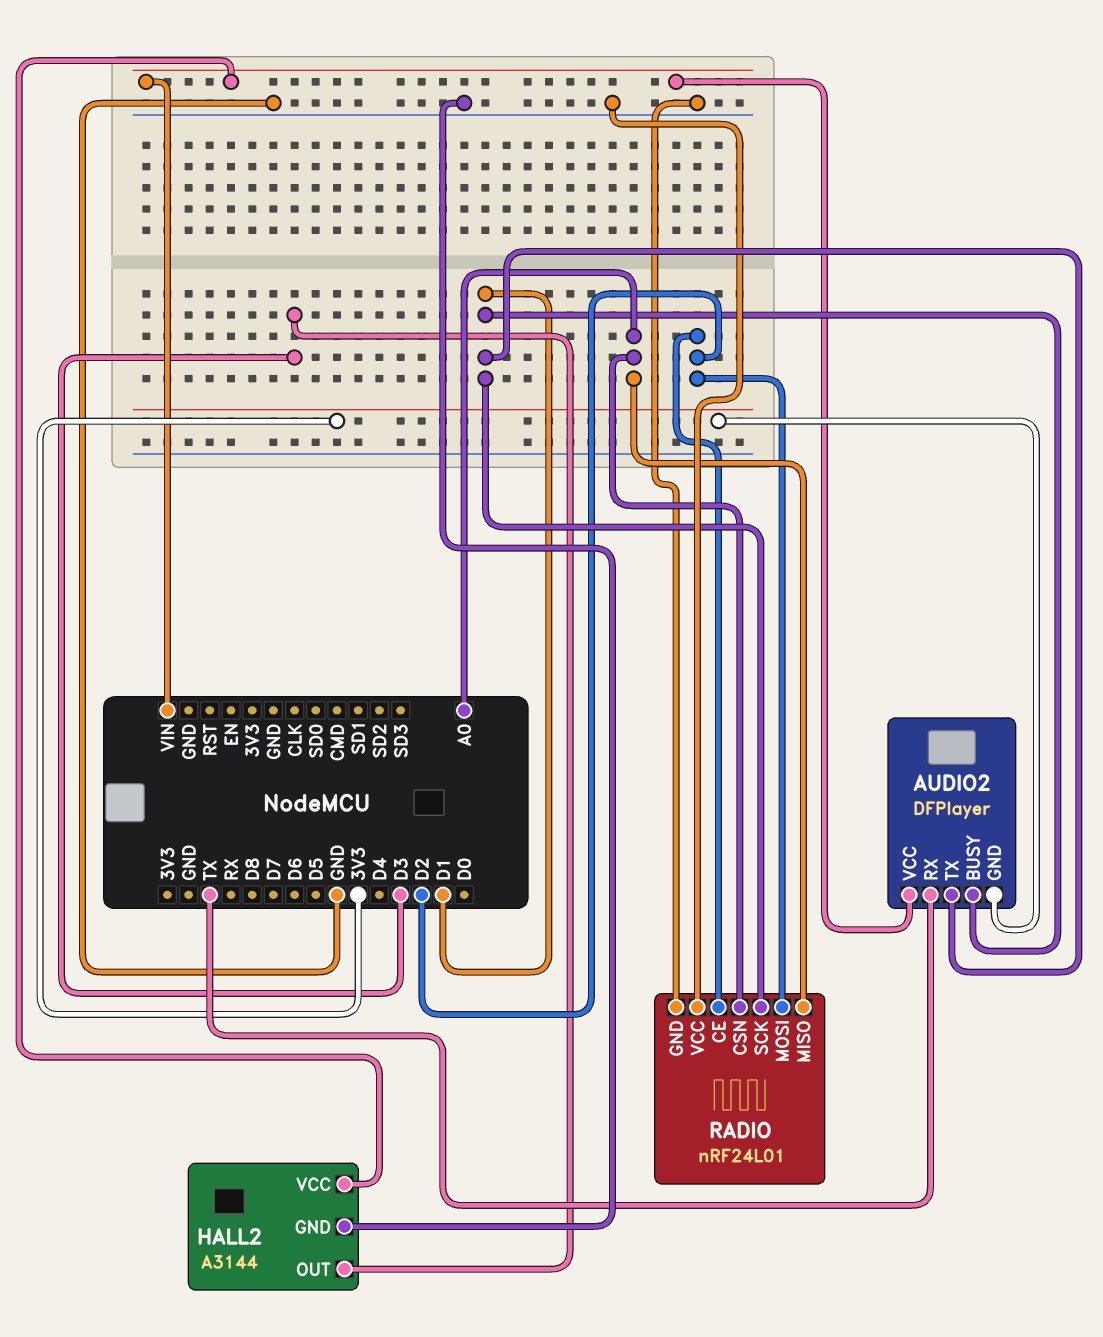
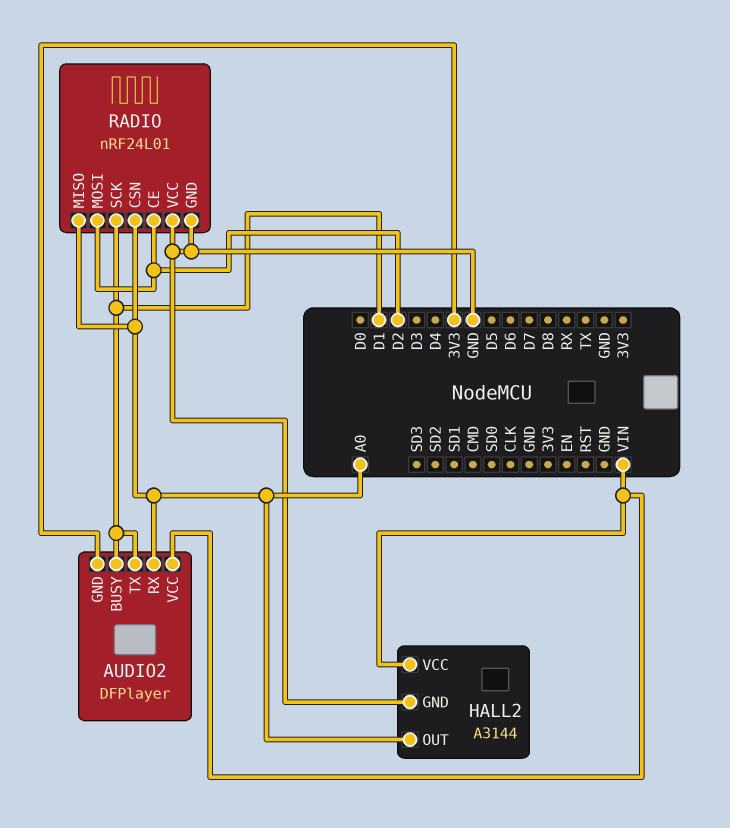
AUDIO2 pin RX: TX -> A0
HALL2 pin OUT: D3 -> A0

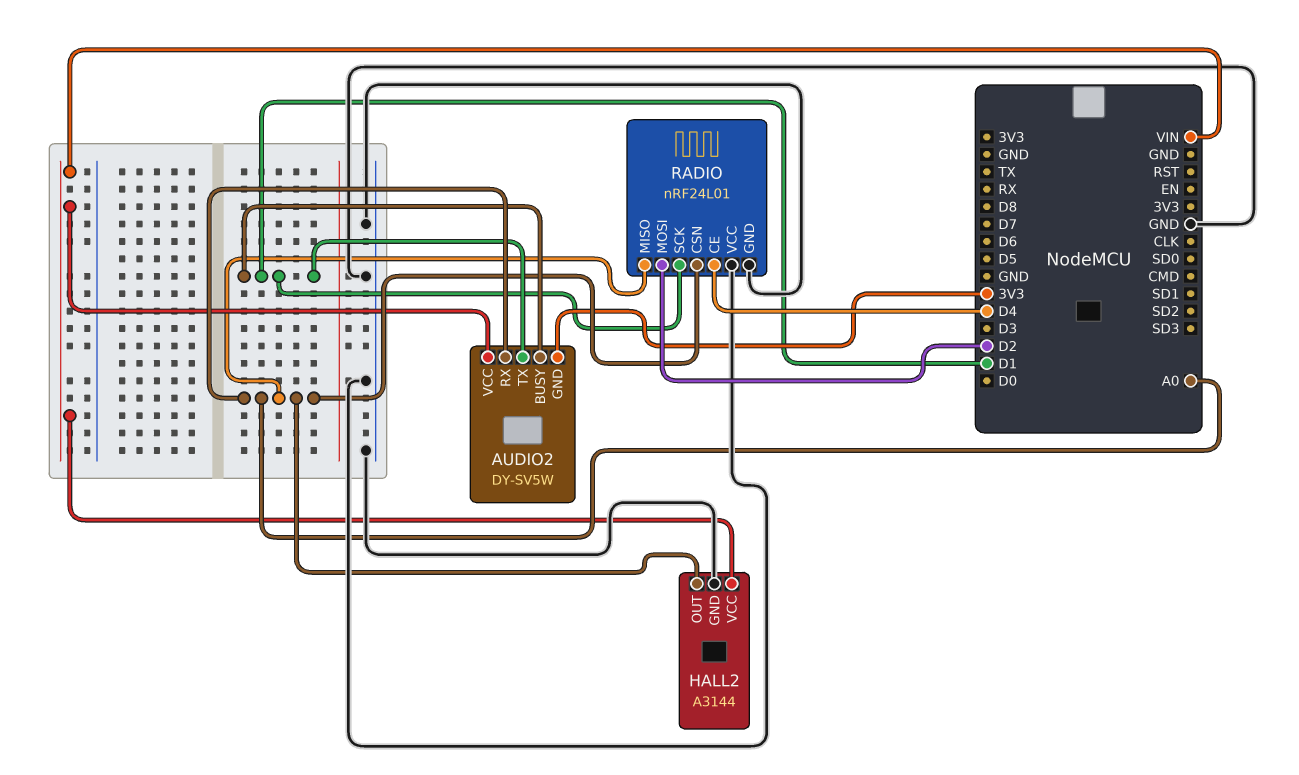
AUDIO2: DFPlayer -> DY-SV5W
RADIO pin CE: D2 -> D4

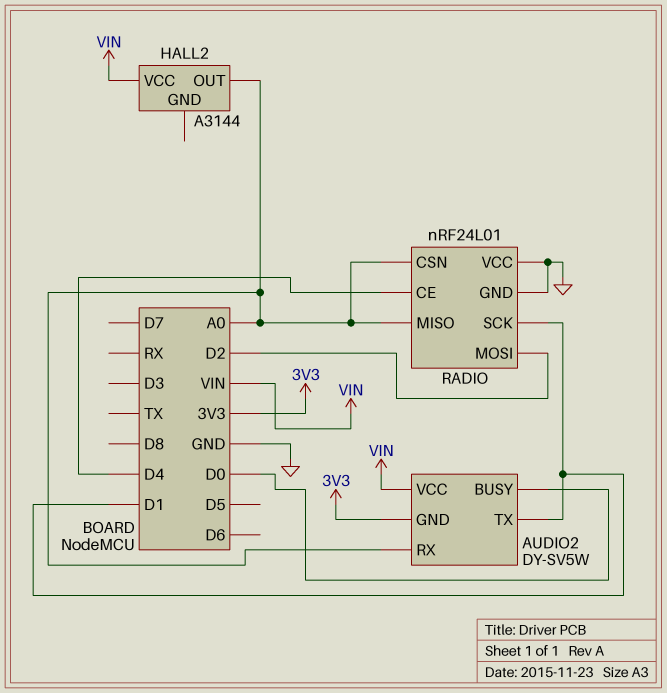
AUDIO2 pin BUSY: D1 -> D0
HALL2 pin GND: GND -> none

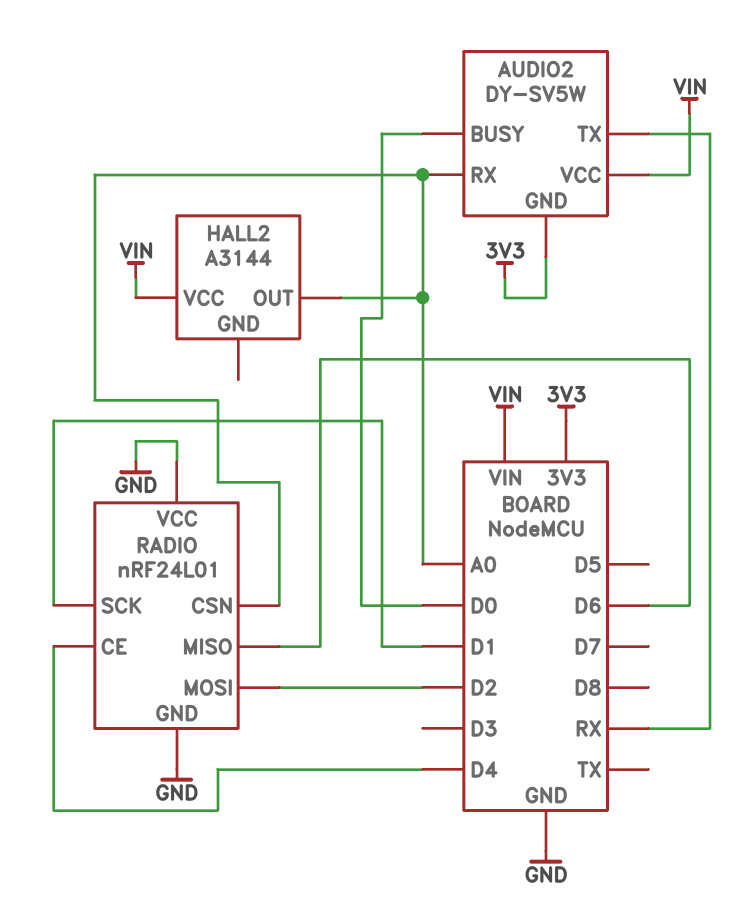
AUDIO2 pin TX: D1 -> RX
RADIO pin MISO: A0 -> D6

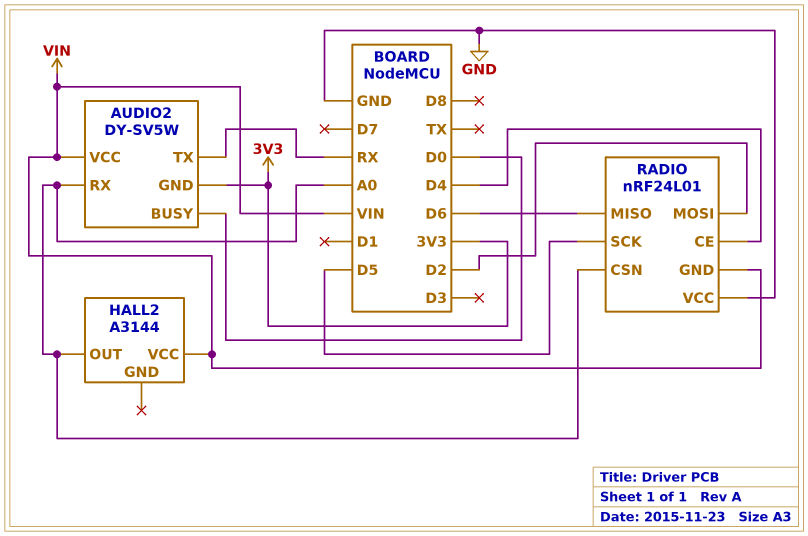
RADIO pin GND: GND -> VIN
RADIO pin SCK: D1 -> D5

